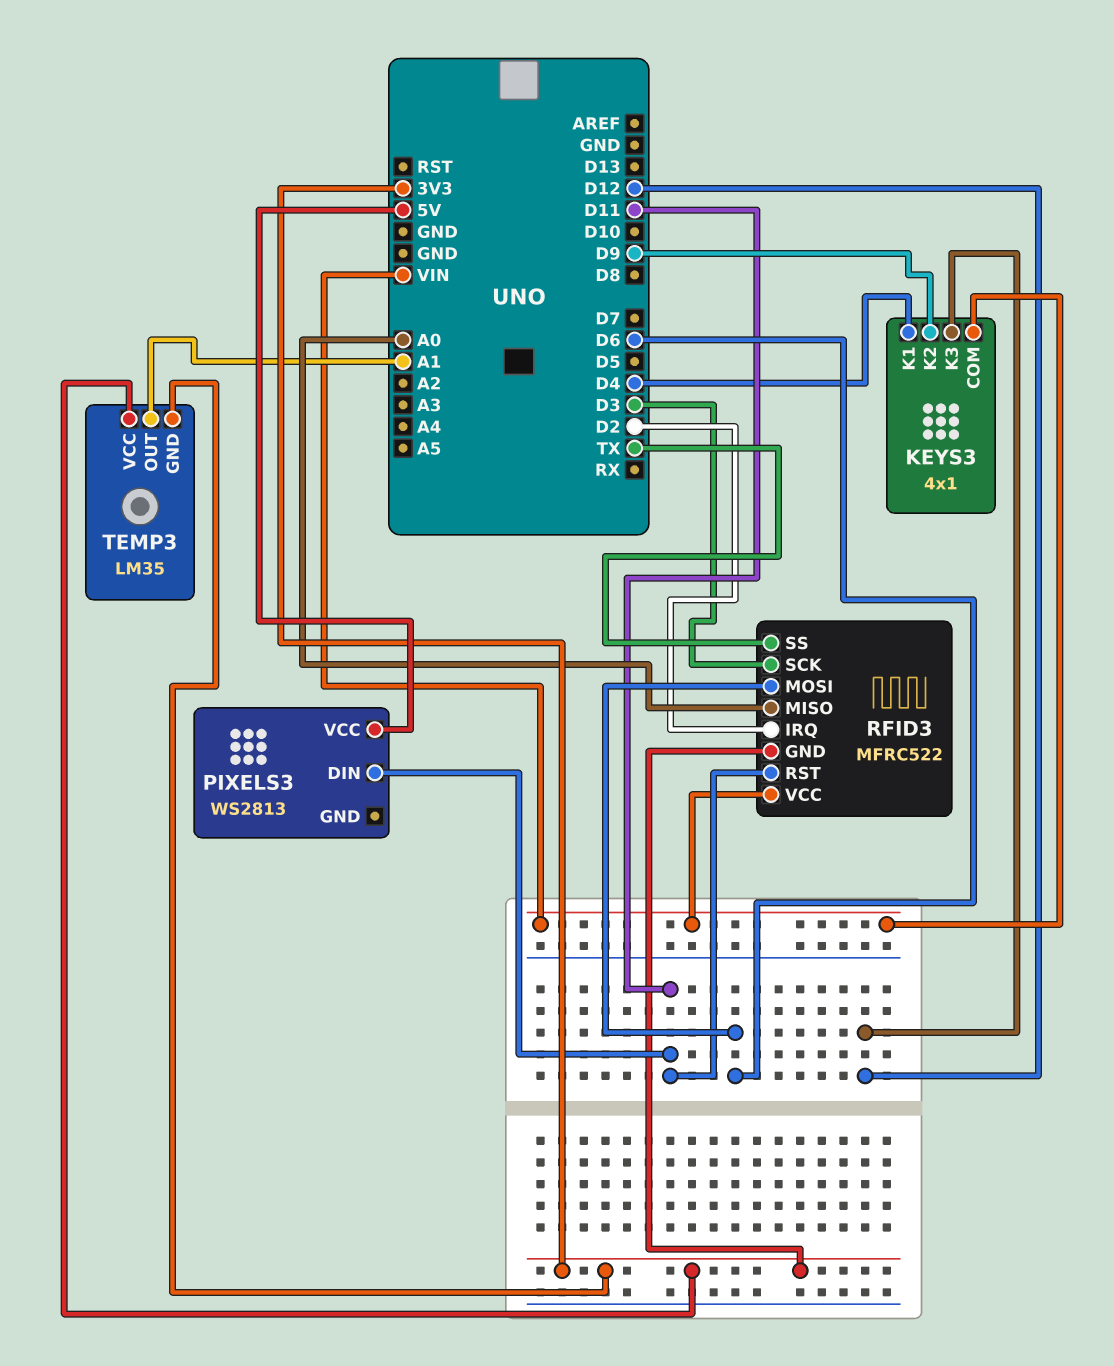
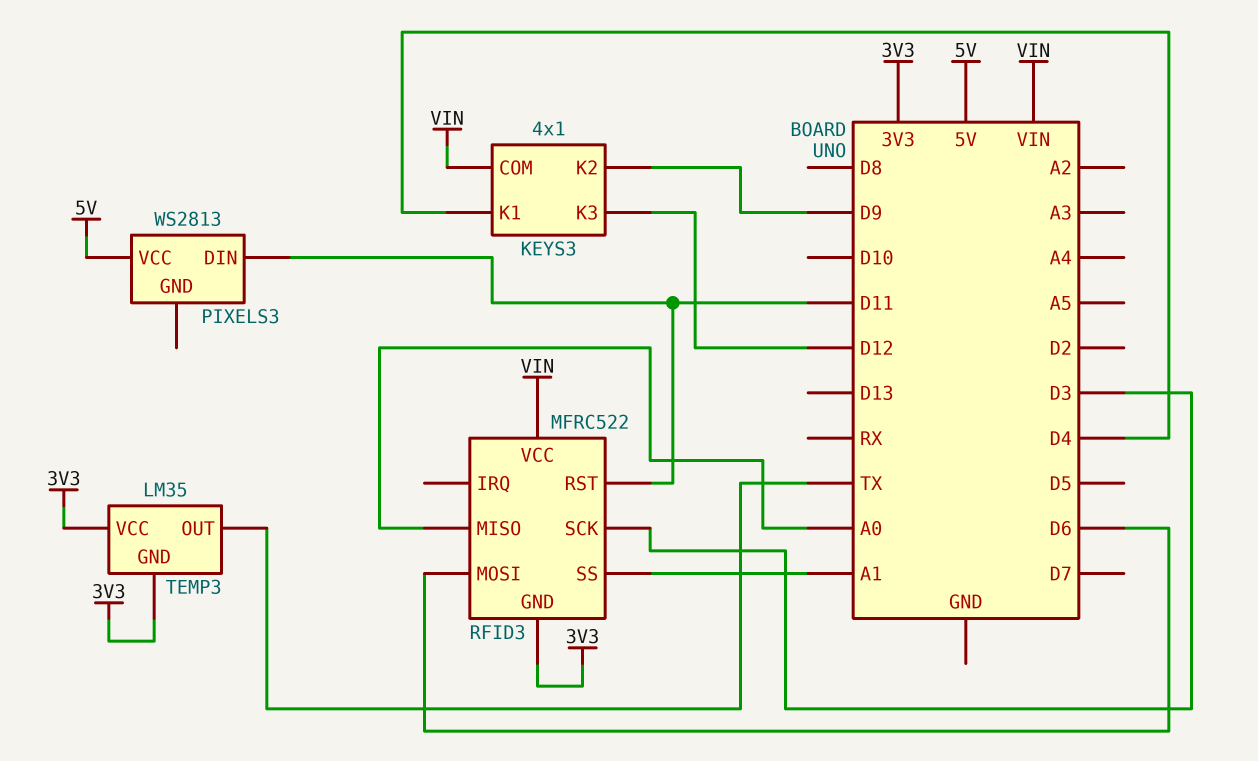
RFID3 pin IRQ: D2 -> none
RFID3 pin SS: TX -> A1
TEMP3 pin OUT: A1 -> TX

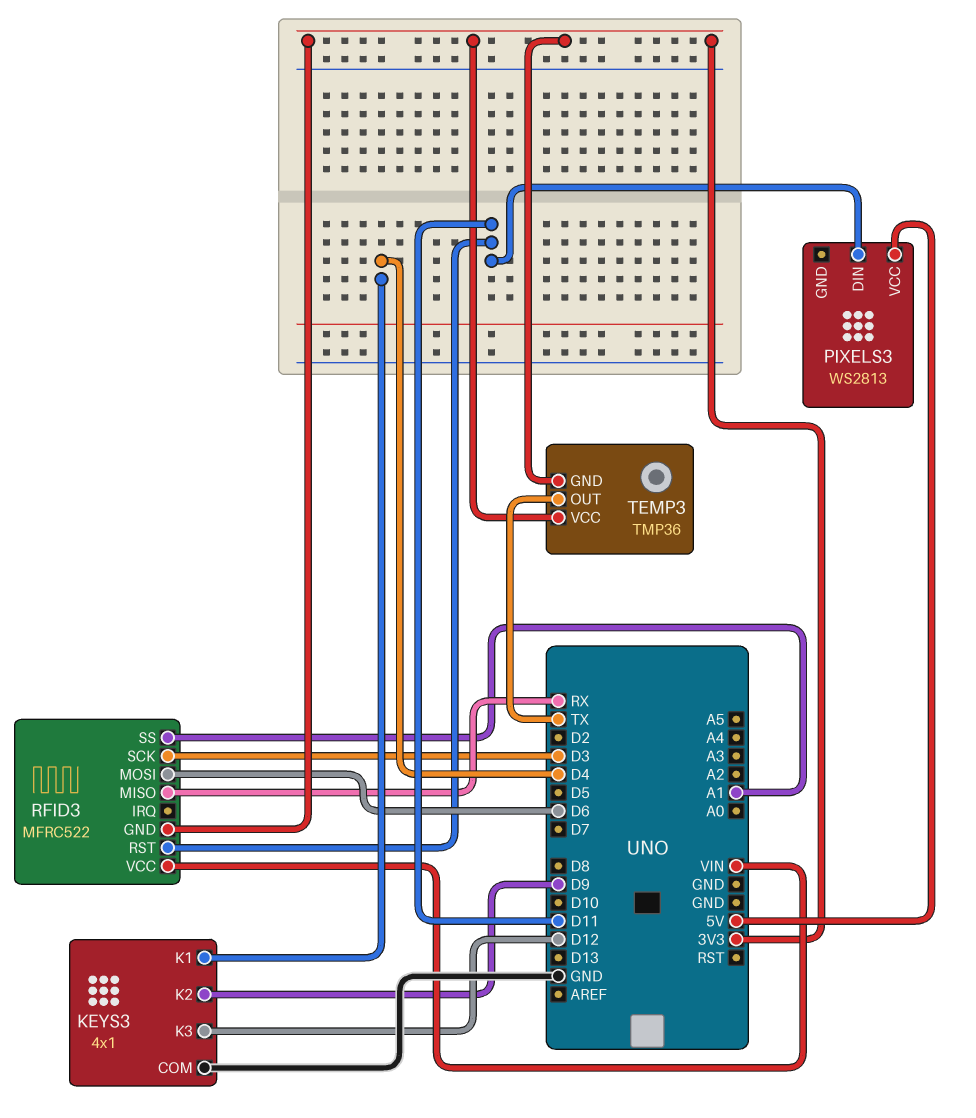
KEYS3 pin COM: VIN -> GND
RFID3 pin MISO: A0 -> RX
TEMP3: LM35 -> TMP36

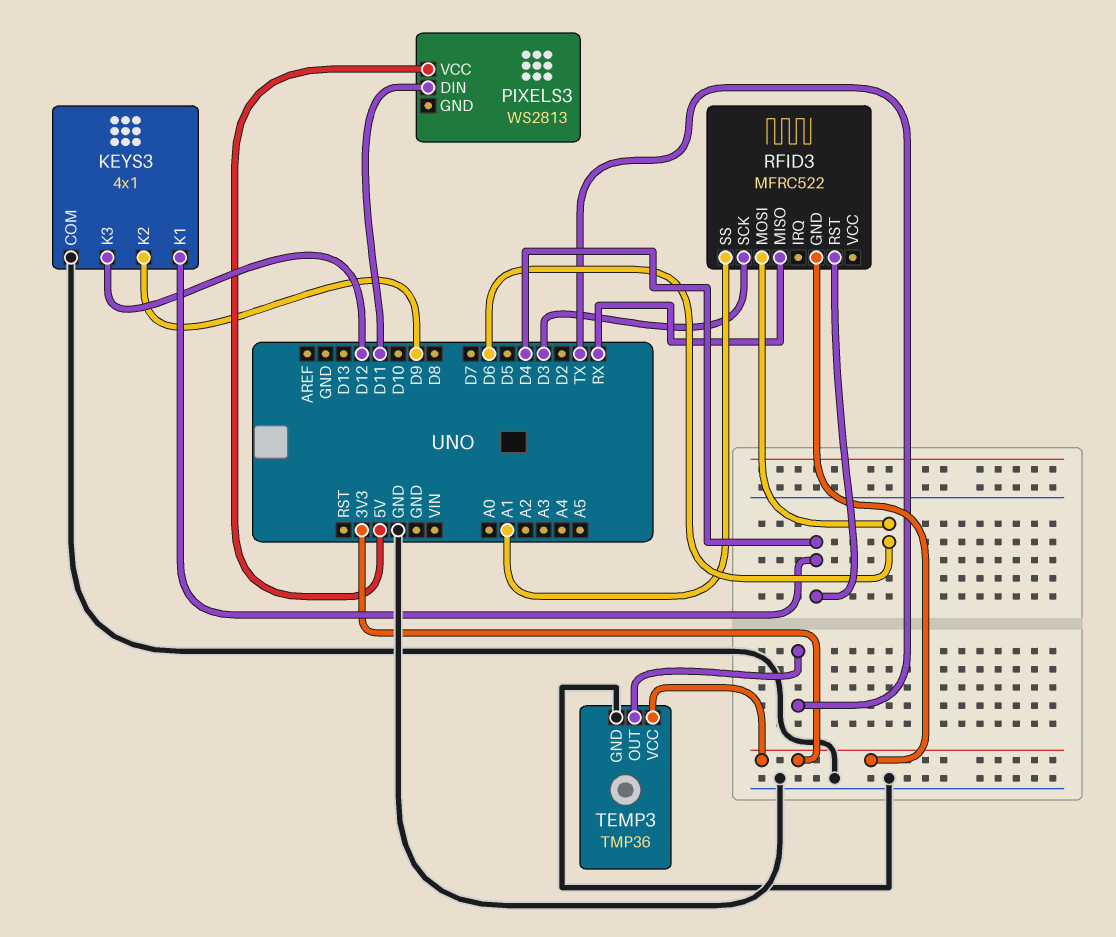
RFID3 pin RST: D11 -> D4
RFID3 pin VCC: VIN -> none
TEMP3 pin GND: 3V3 -> GND

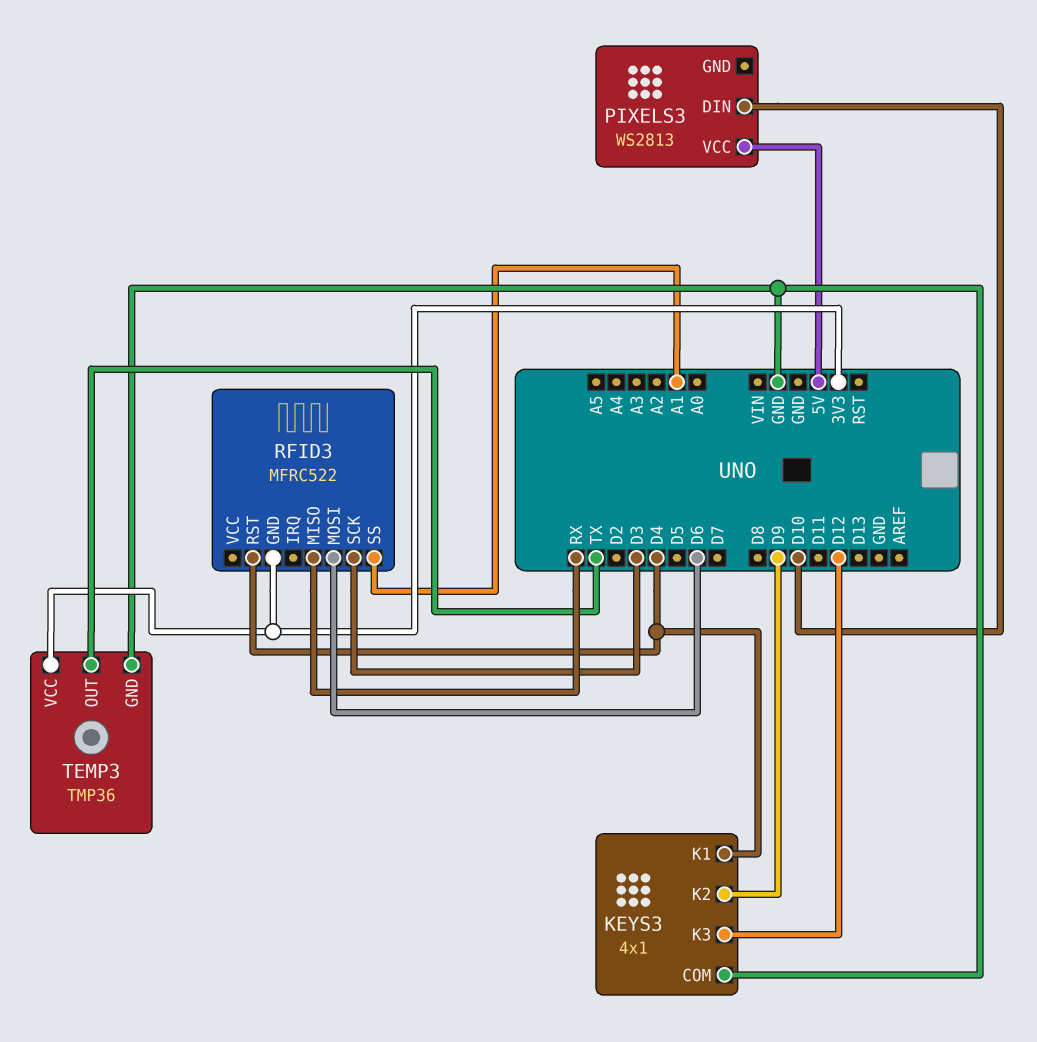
PIXELS3 pin DIN: D11 -> D10

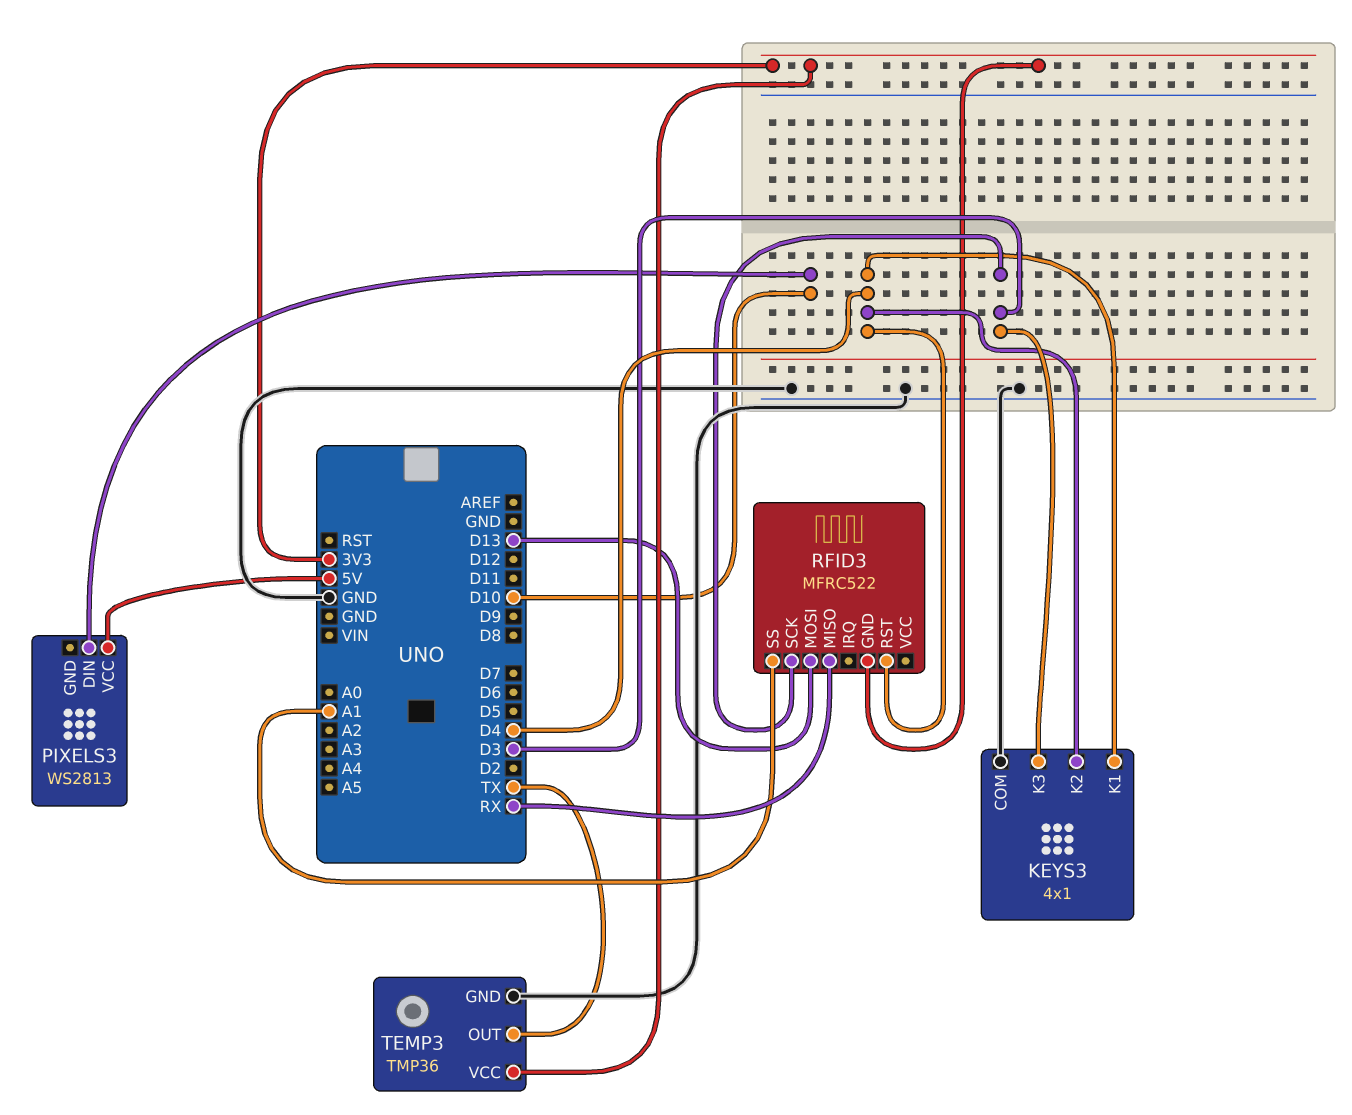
KEYS3 pin K2: D9 -> D4
KEYS3 pin K3: D12 -> D3
RFID3 pin MOSI: D6 -> D13

